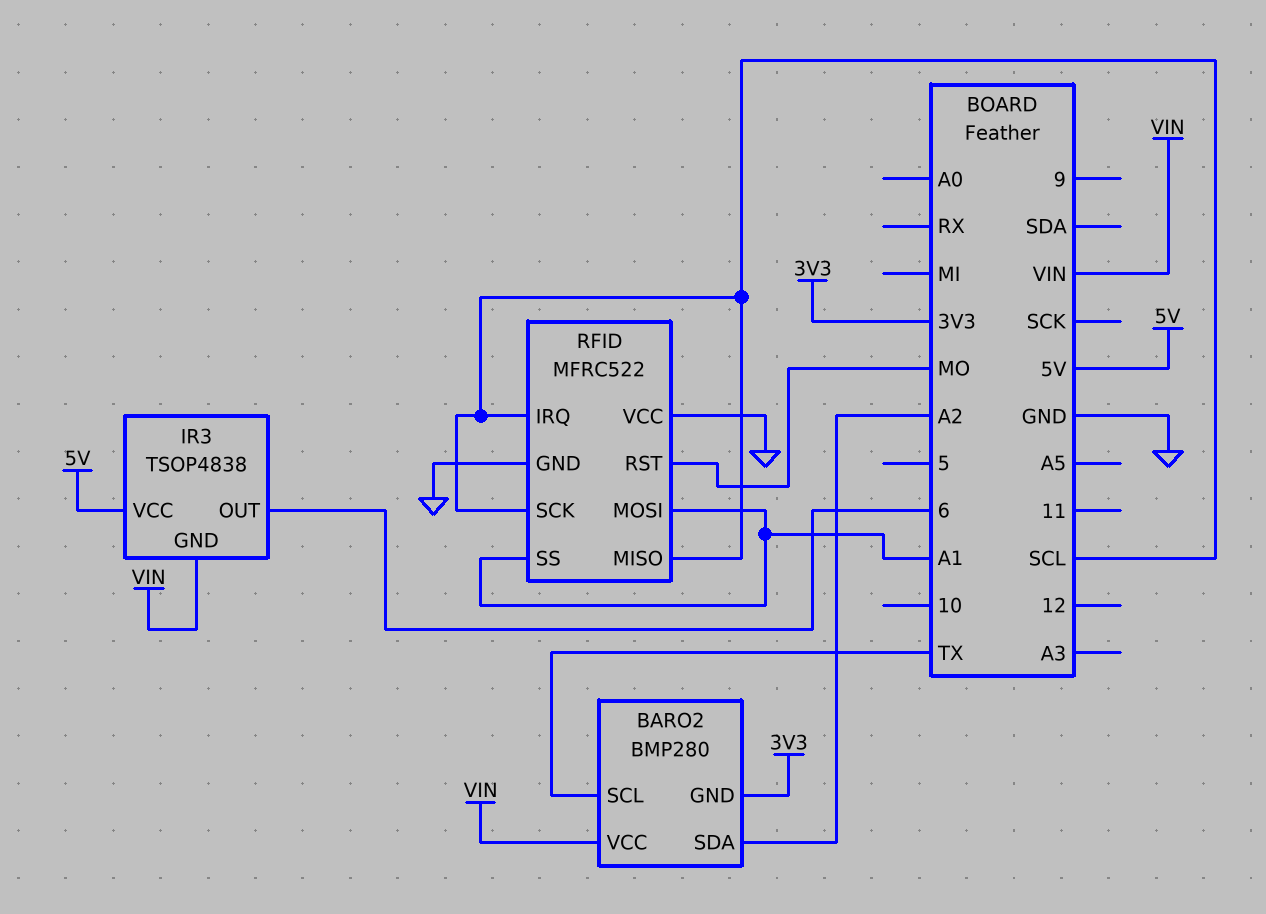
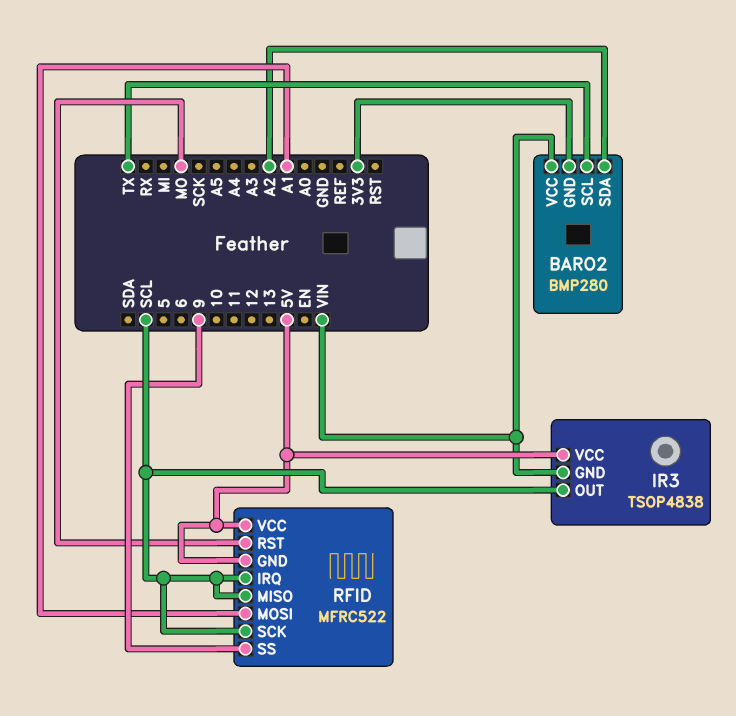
IR3 pin OUT: 6 -> SCL
RFID pin GND: GND -> 5V
RFID pin SS: A1 -> 9
RFID pin VCC: GND -> 5V

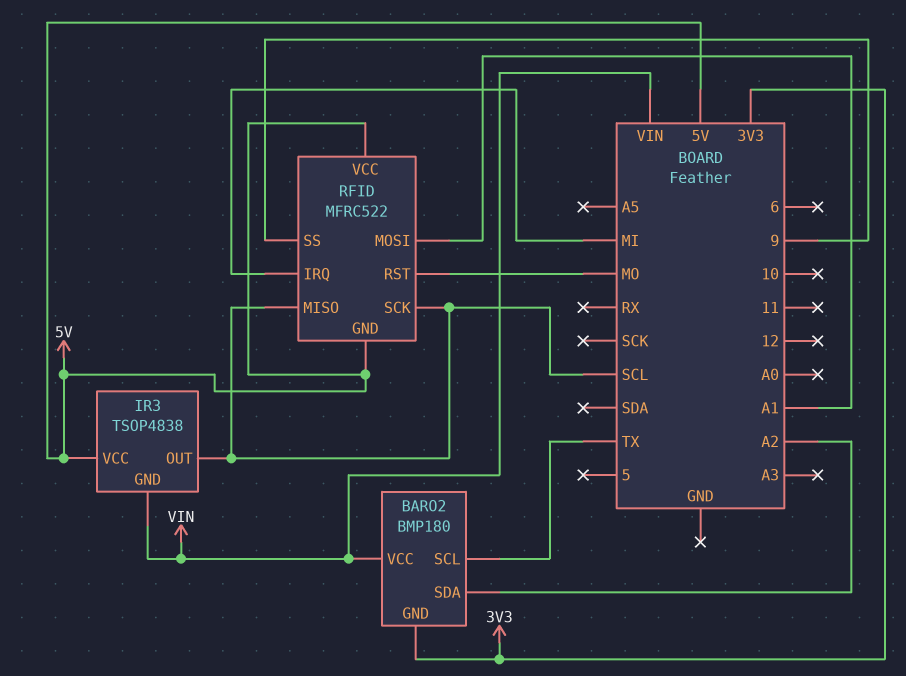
BARO2: BMP280 -> BMP180
RFID pin IRQ: SCL -> MI

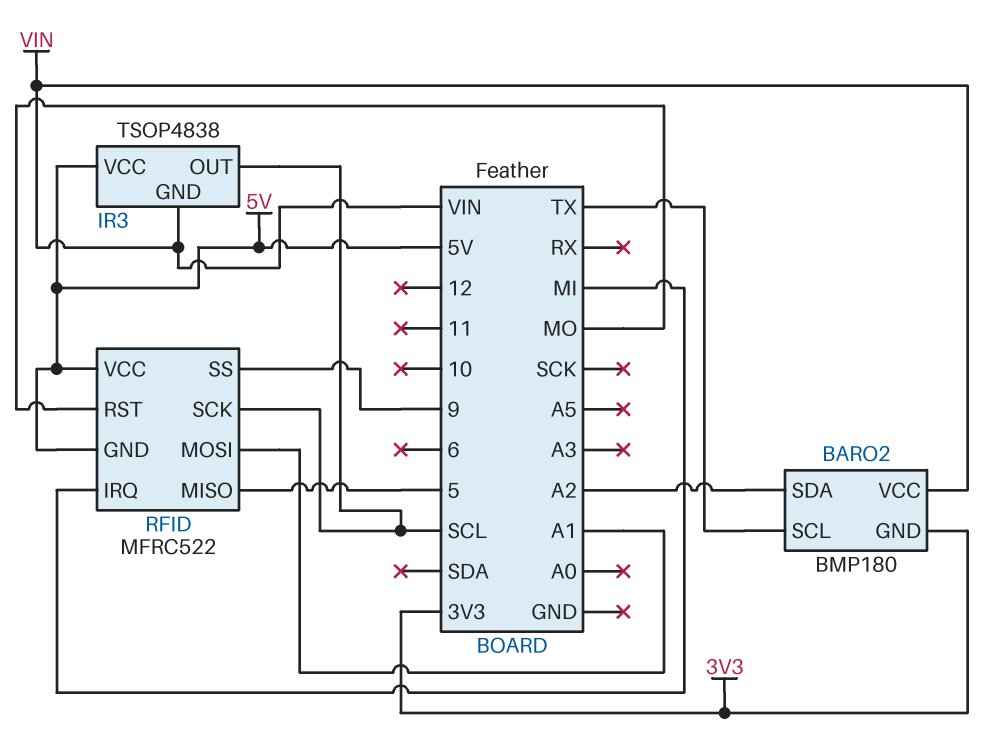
RFID pin MISO: SCL -> 5

